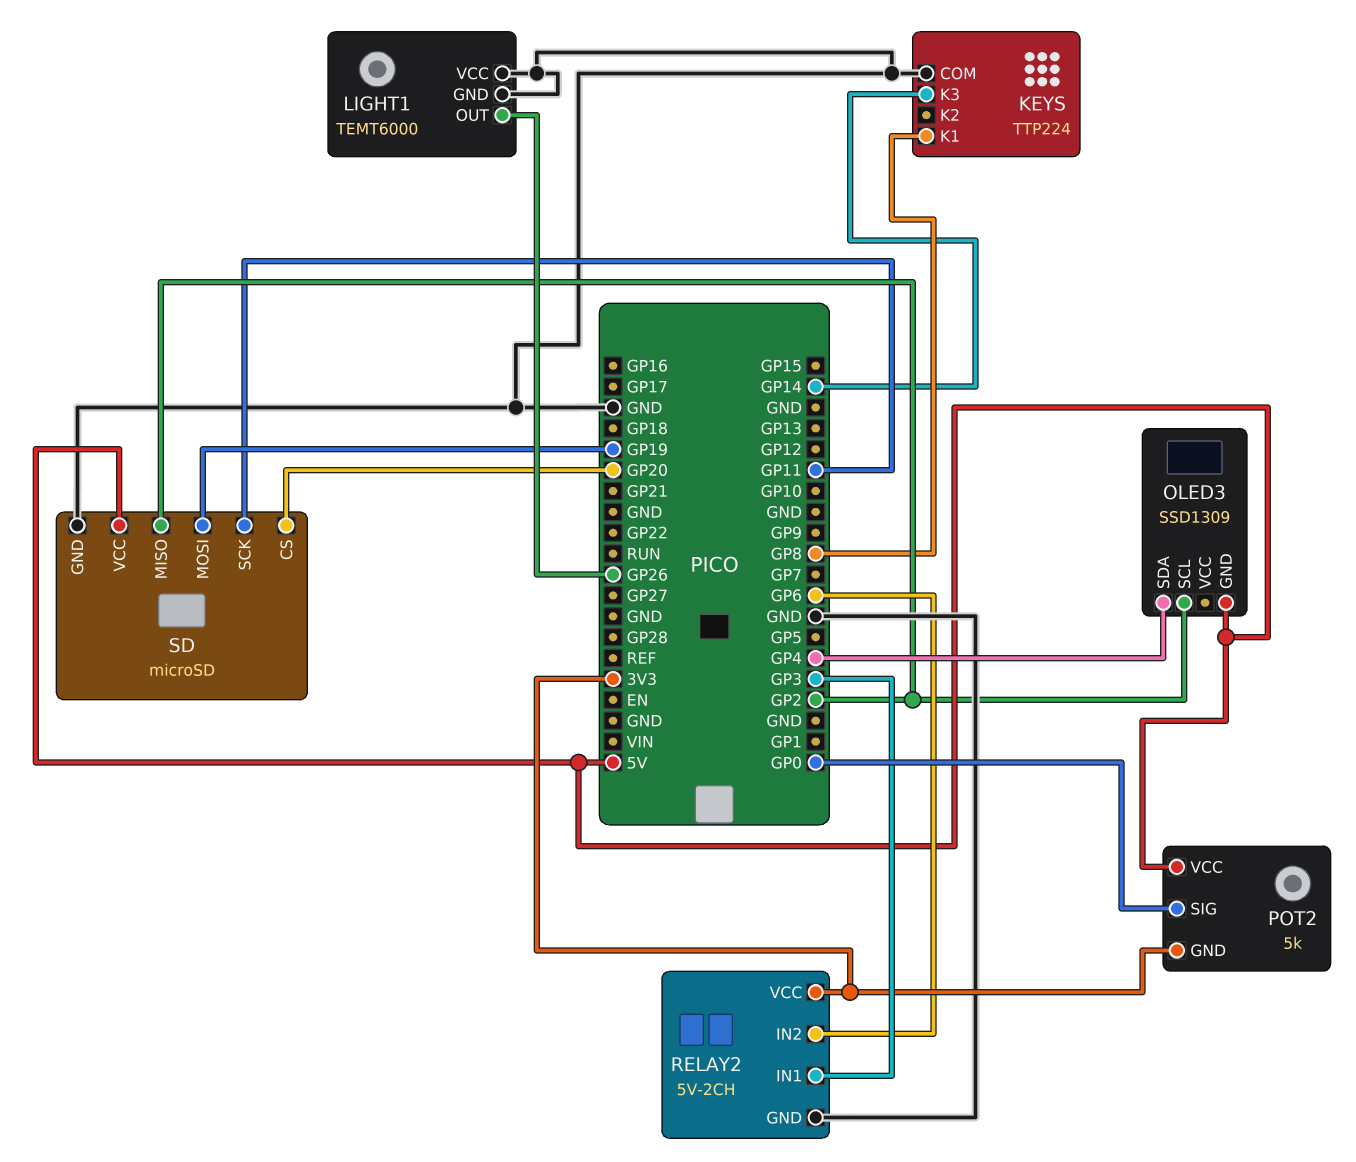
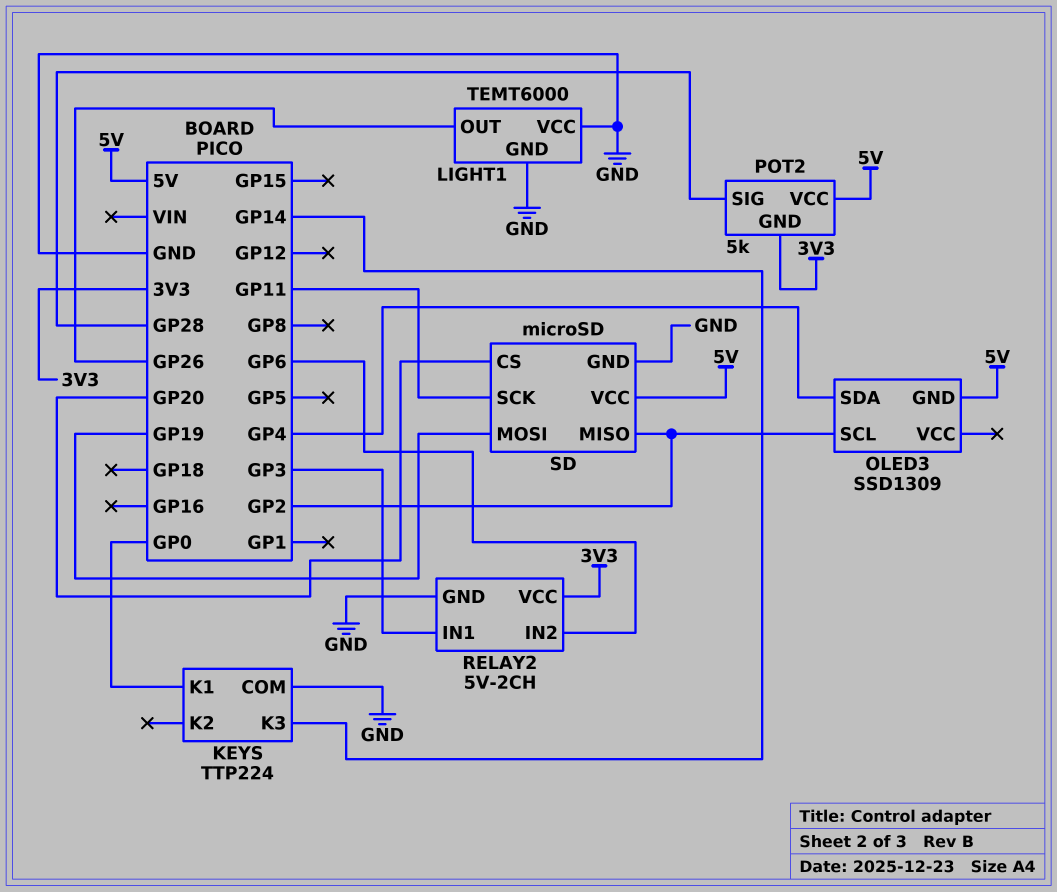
KEYS pin K1: GP8 -> GP0
POT2 pin SIG: GP0 -> GP28

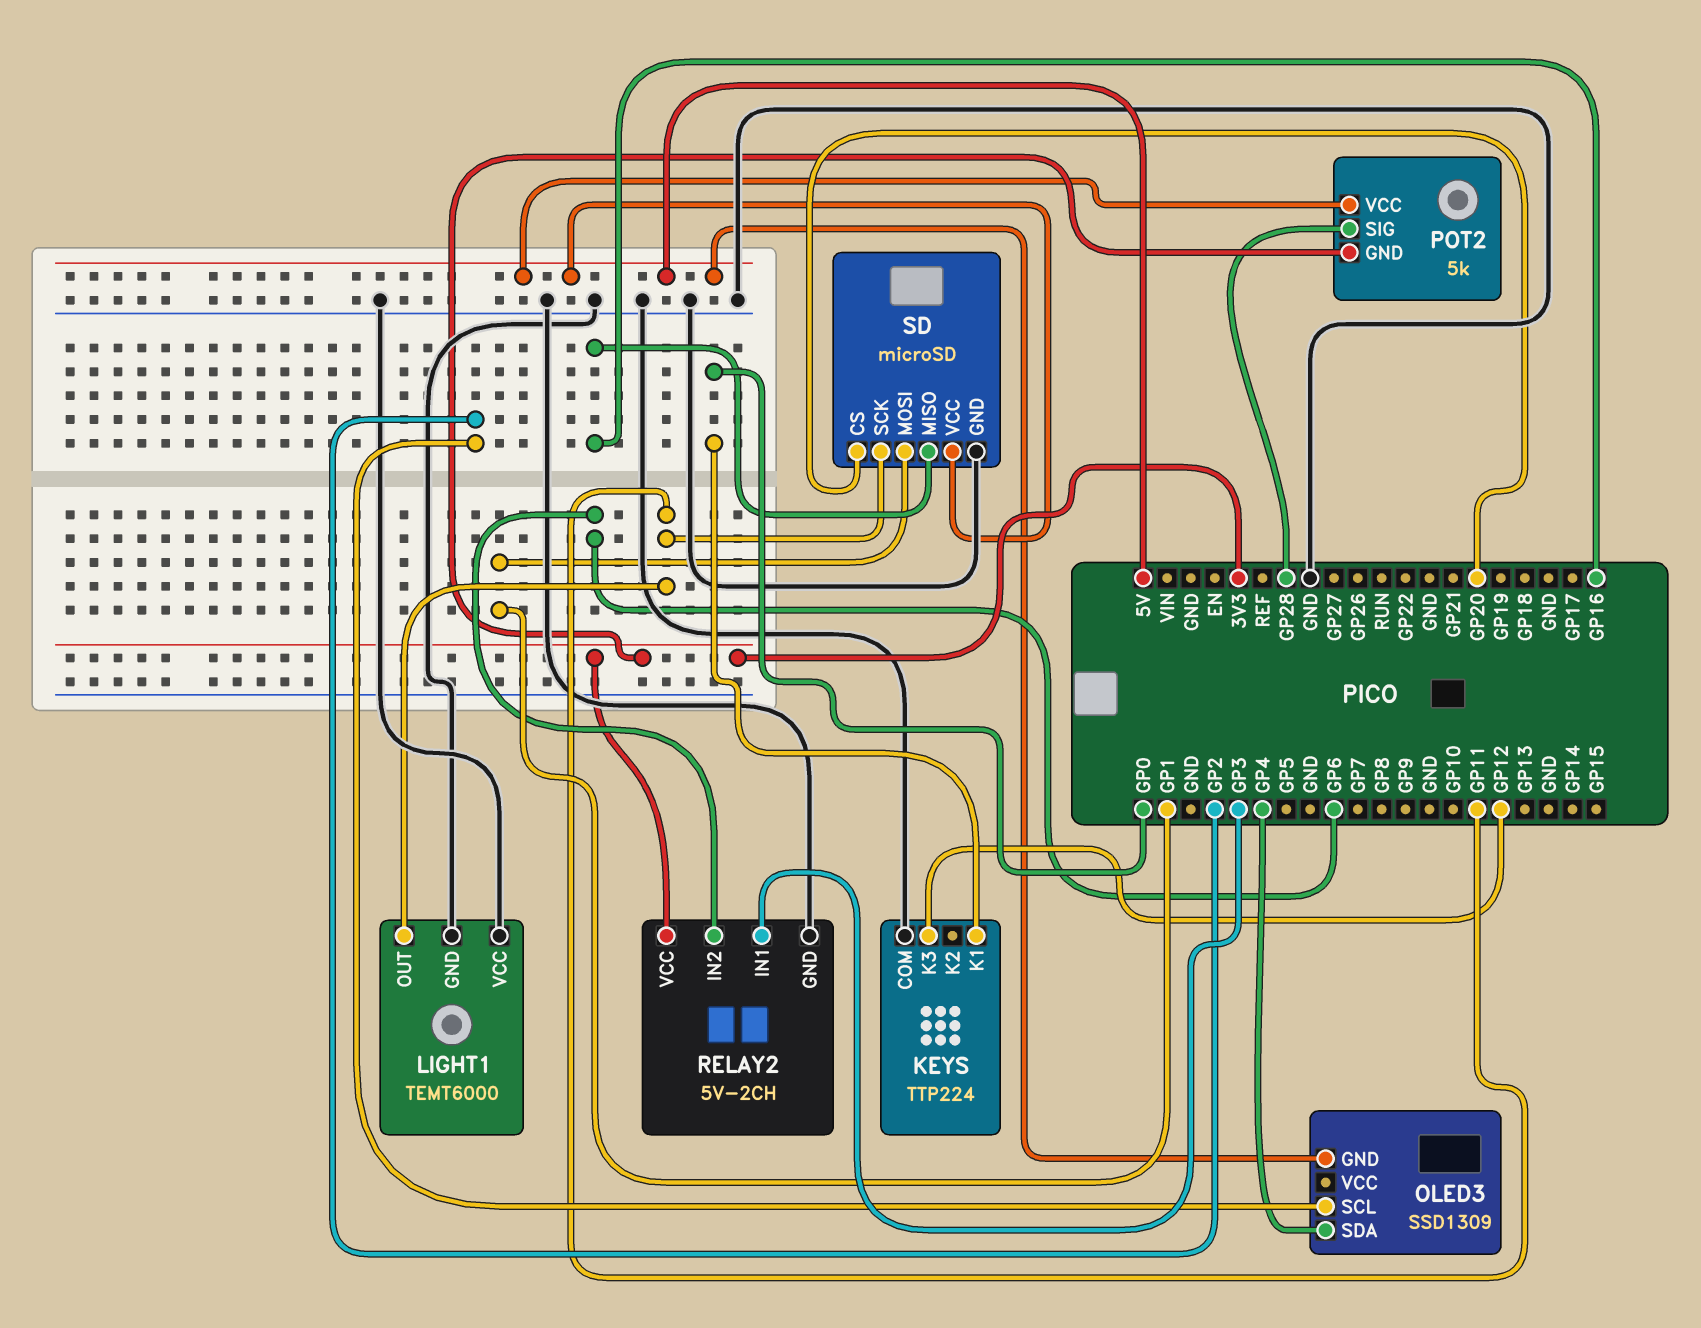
KEYS pin K3: GP14 -> GP12
LIGHT1 pin OUT: GP26 -> GP11
SD pin MISO: GP2 -> GP16
SD pin MOSI: GP19 -> GP1

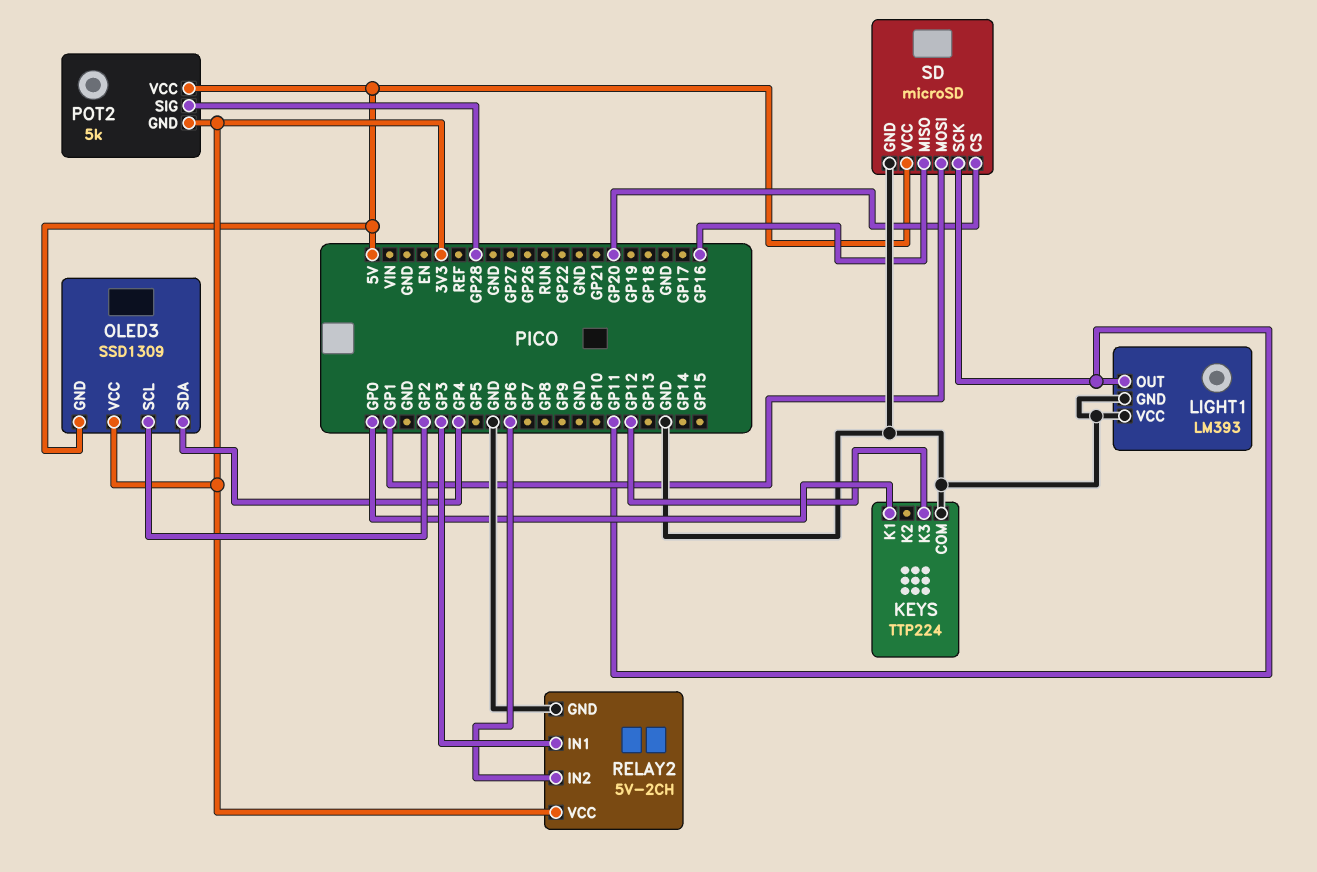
LIGHT1: TEMT6000 -> LM393
OLED3 pin VCC: none -> 3V3

